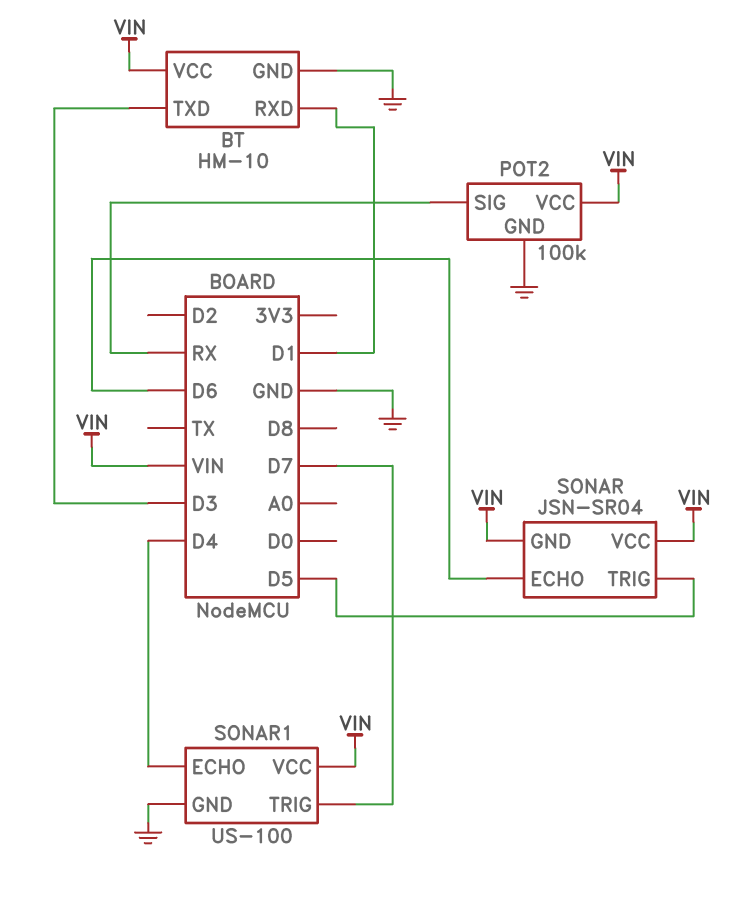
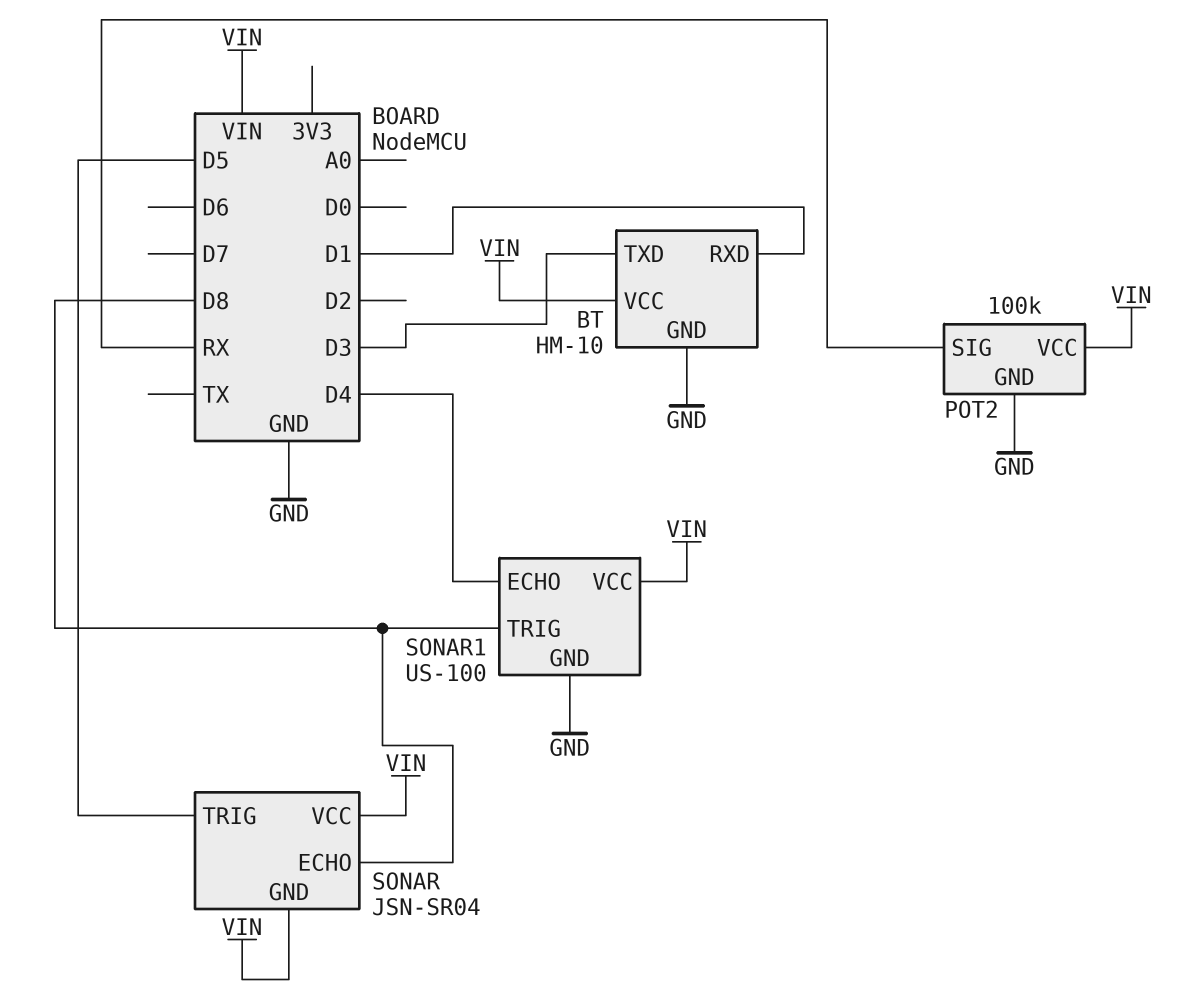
SONAR pin ECHO: D6 -> D8
SONAR1 pin TRIG: D7 -> D8

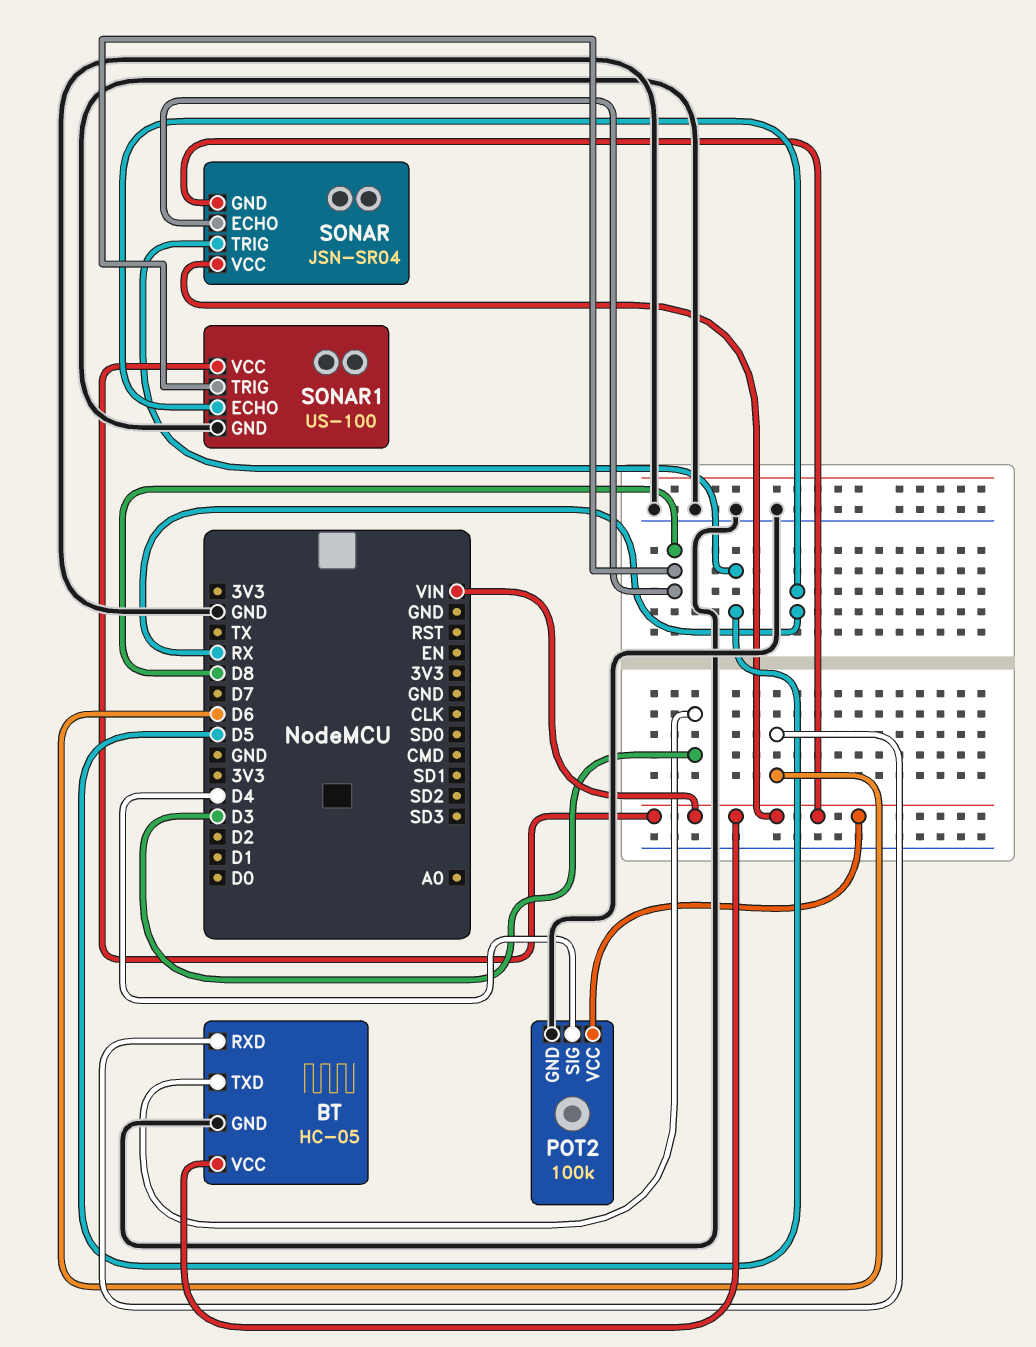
BT: HM-10 -> HC-05
BT pin RXD: D1 -> D6
POT2 pin SIG: RX -> D4
SONAR1 pin ECHO: D4 -> RX

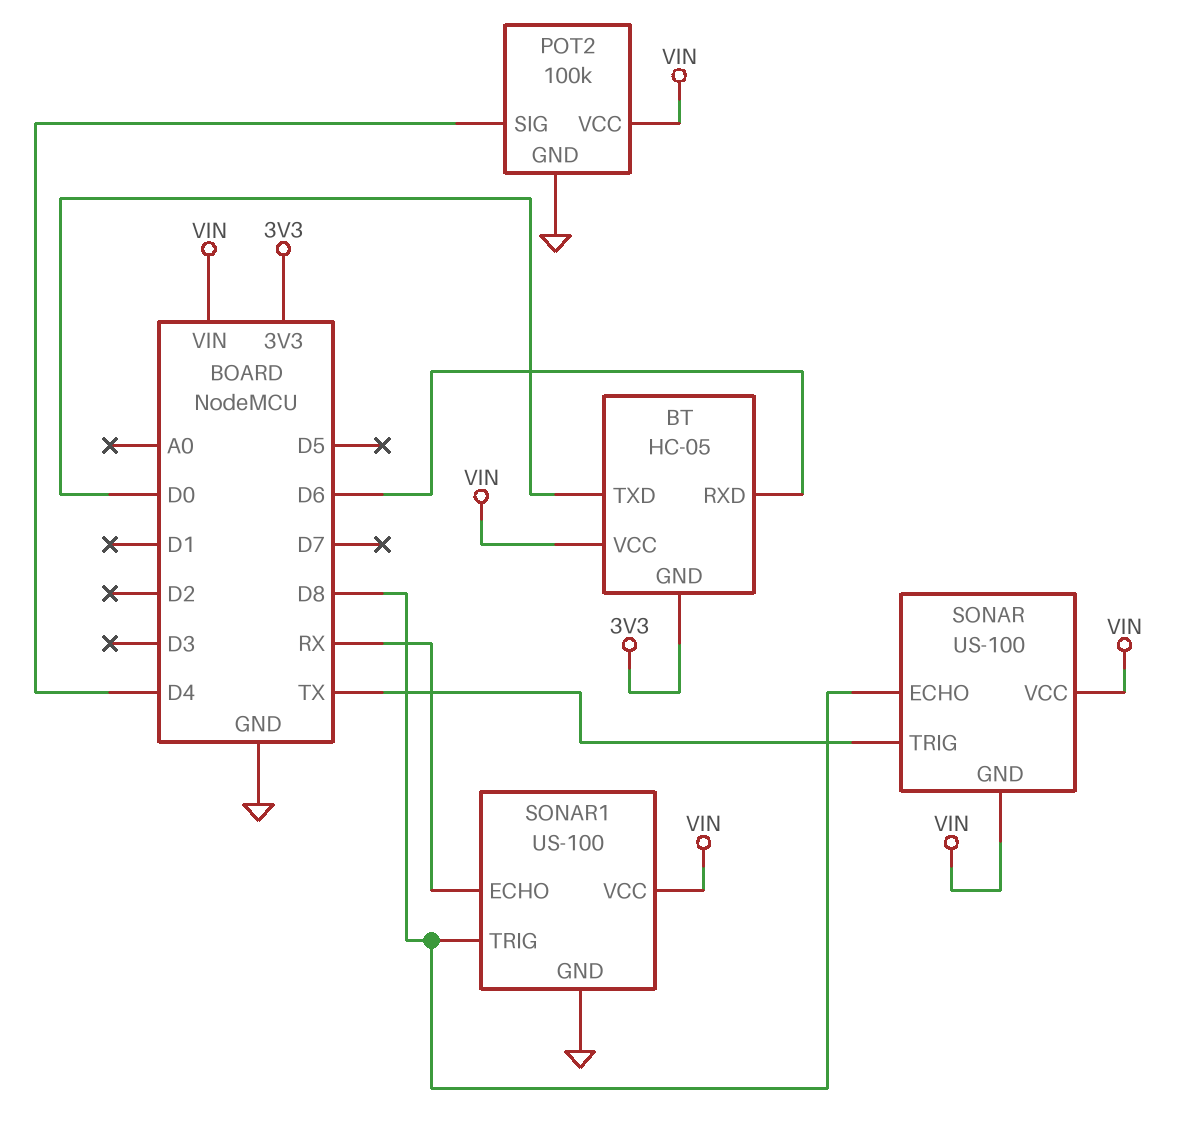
BT pin GND: GND -> 3V3
BT pin TXD: D3 -> D0
SONAR: JSN-SR04 -> US-100
SONAR pin TRIG: D5 -> TX

